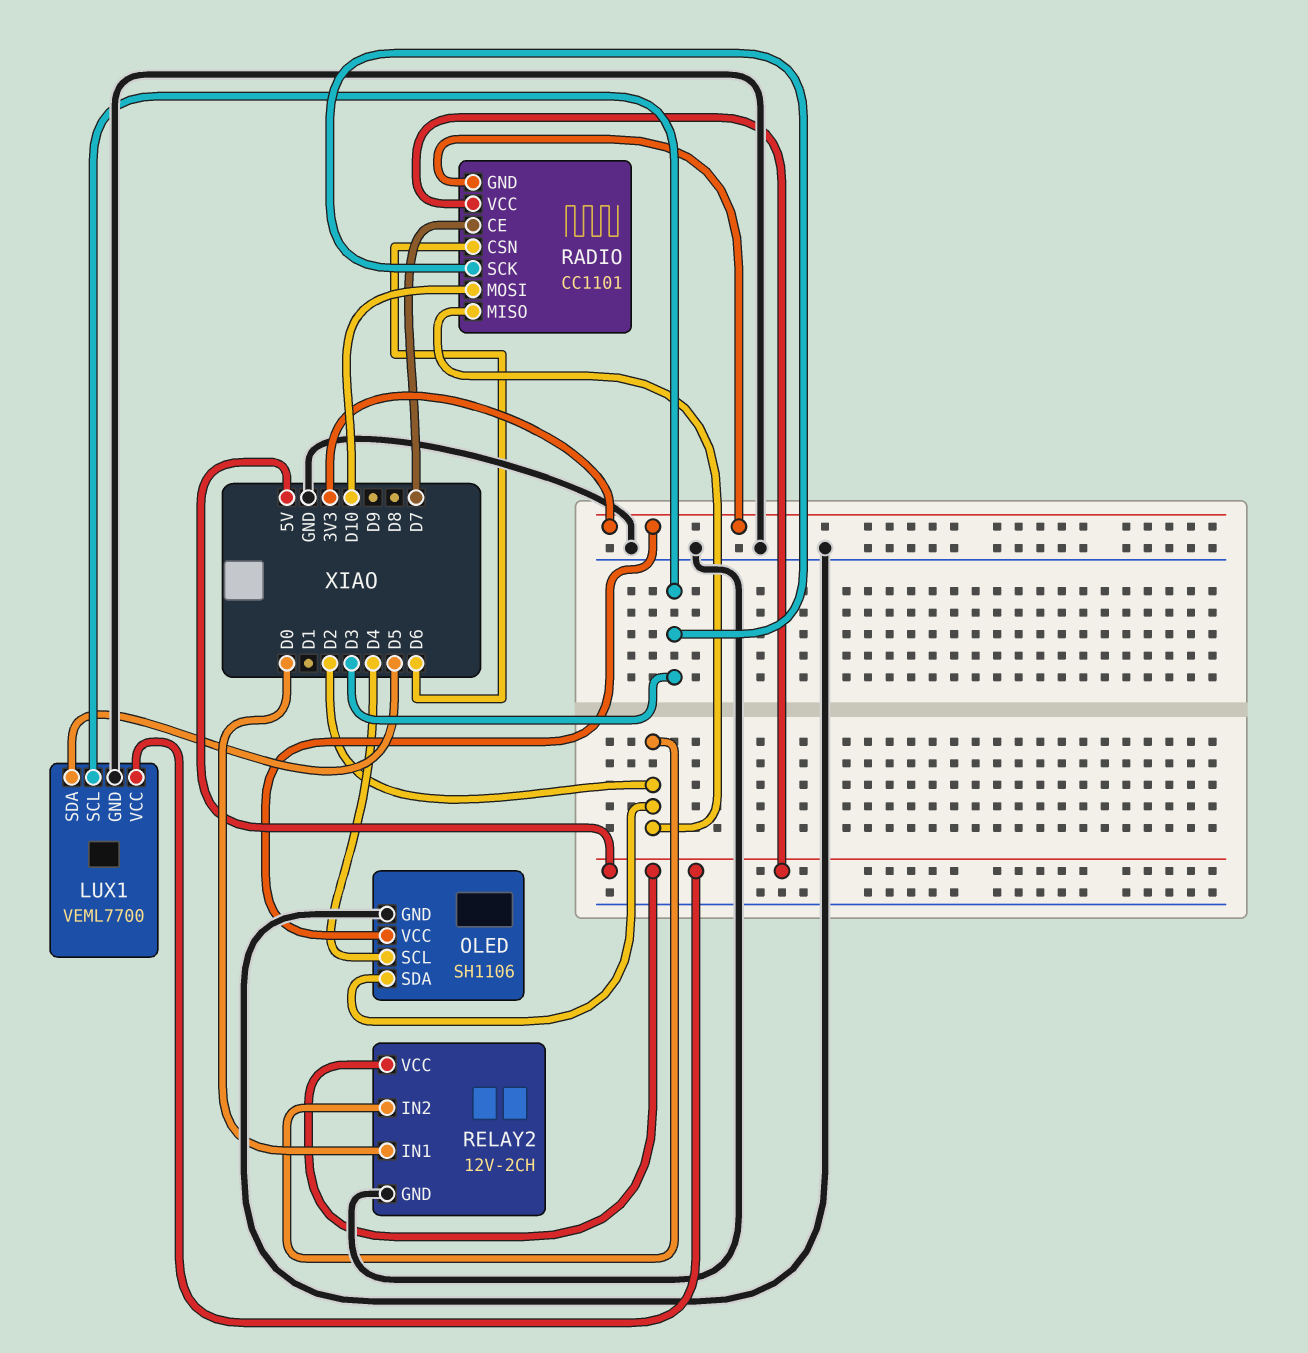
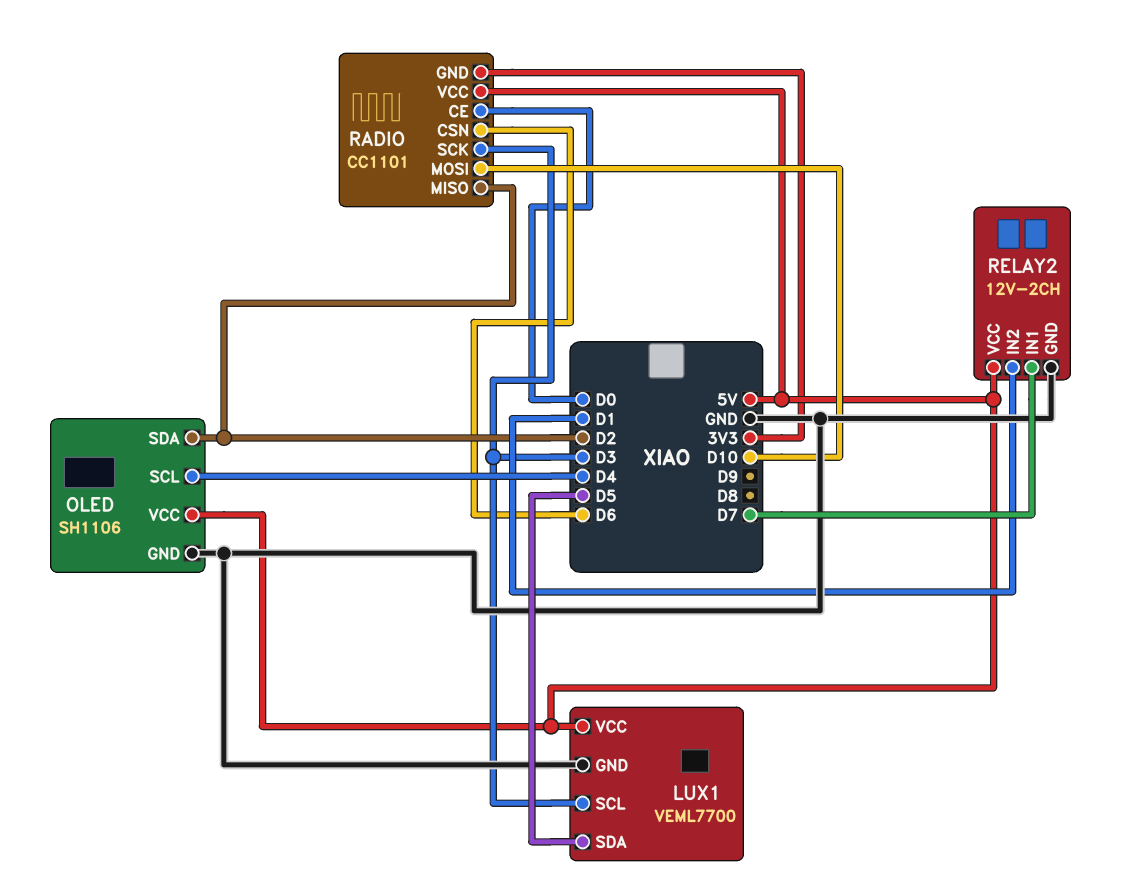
OLED pin VCC: 3V3 -> 5V
RADIO pin CE: D7 -> D0
RELAY2 pin IN1: D0 -> D7
RELAY2 pin IN2: D2 -> D1

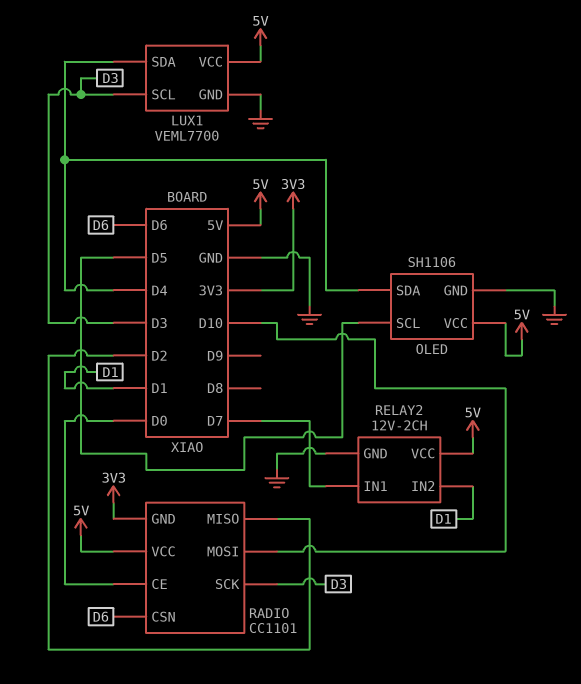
LUX1 pin SDA: D5 -> D4
OLED pin SCL: D4 -> D5
OLED pin SDA: D2 -> D4

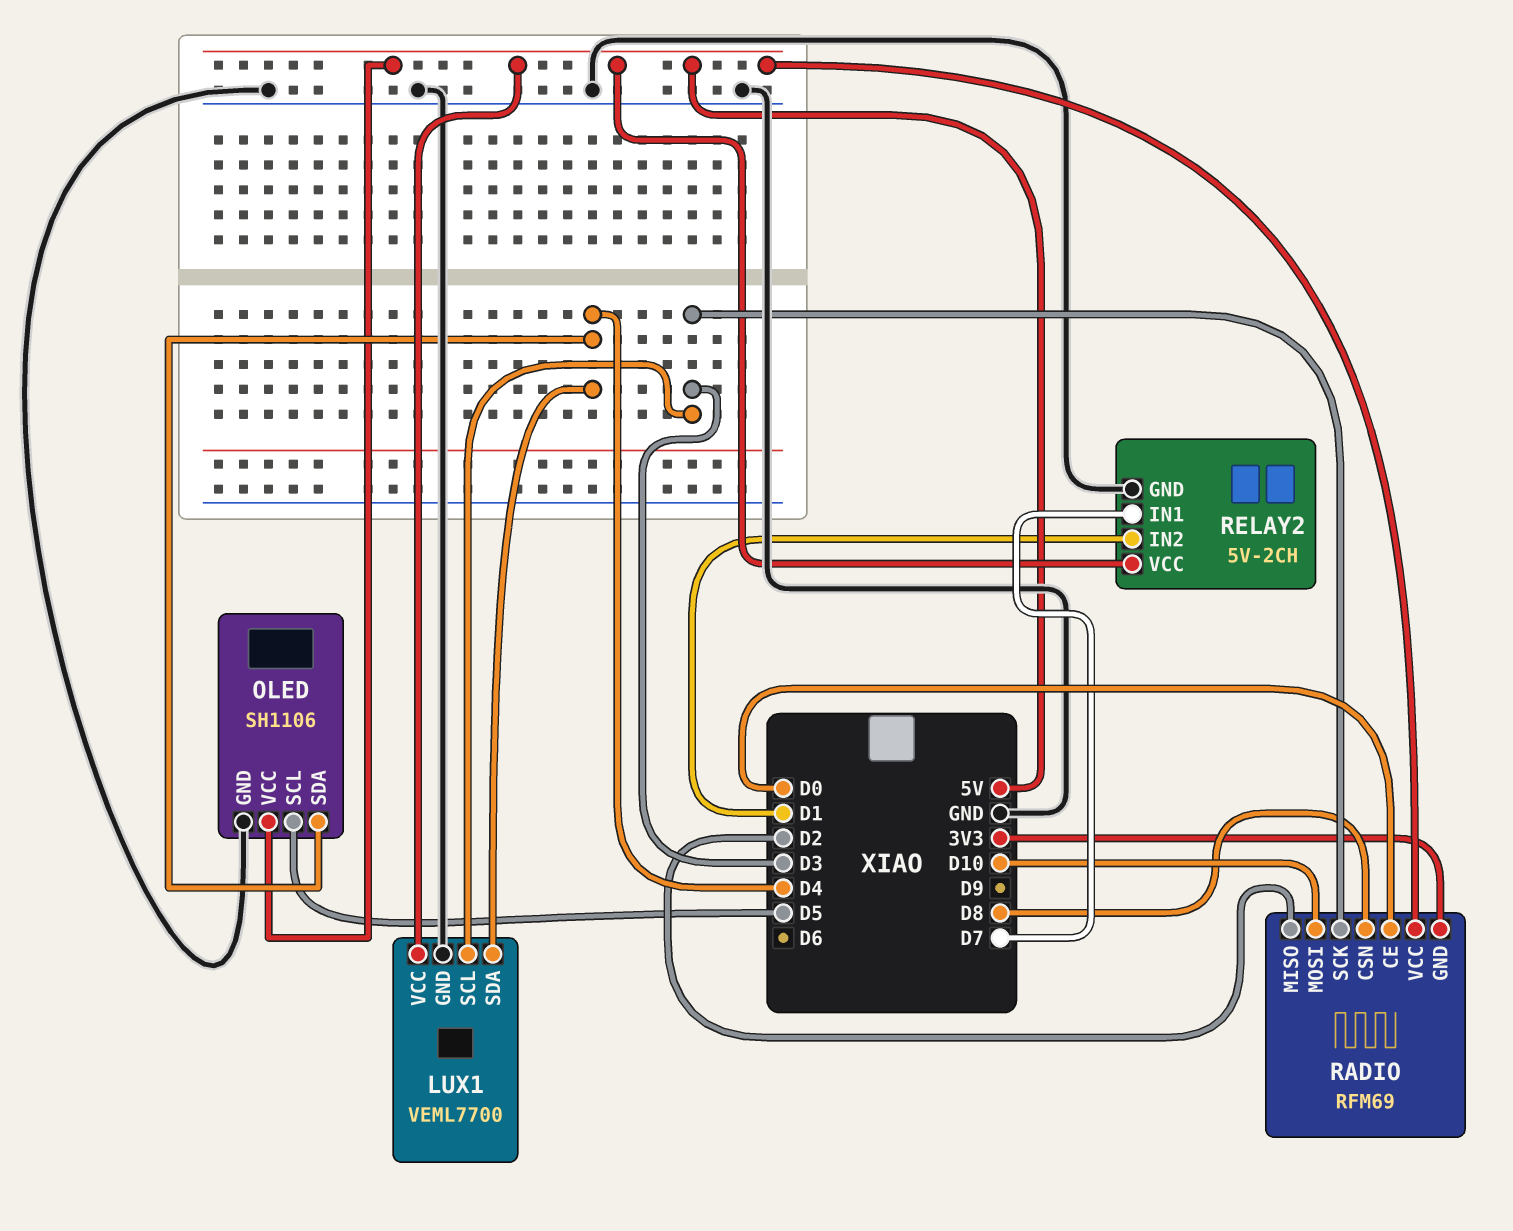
RADIO: CC1101 -> RFM69
RADIO pin CSN: D6 -> D8
RELAY2: 12V-2CH -> 5V-2CH

